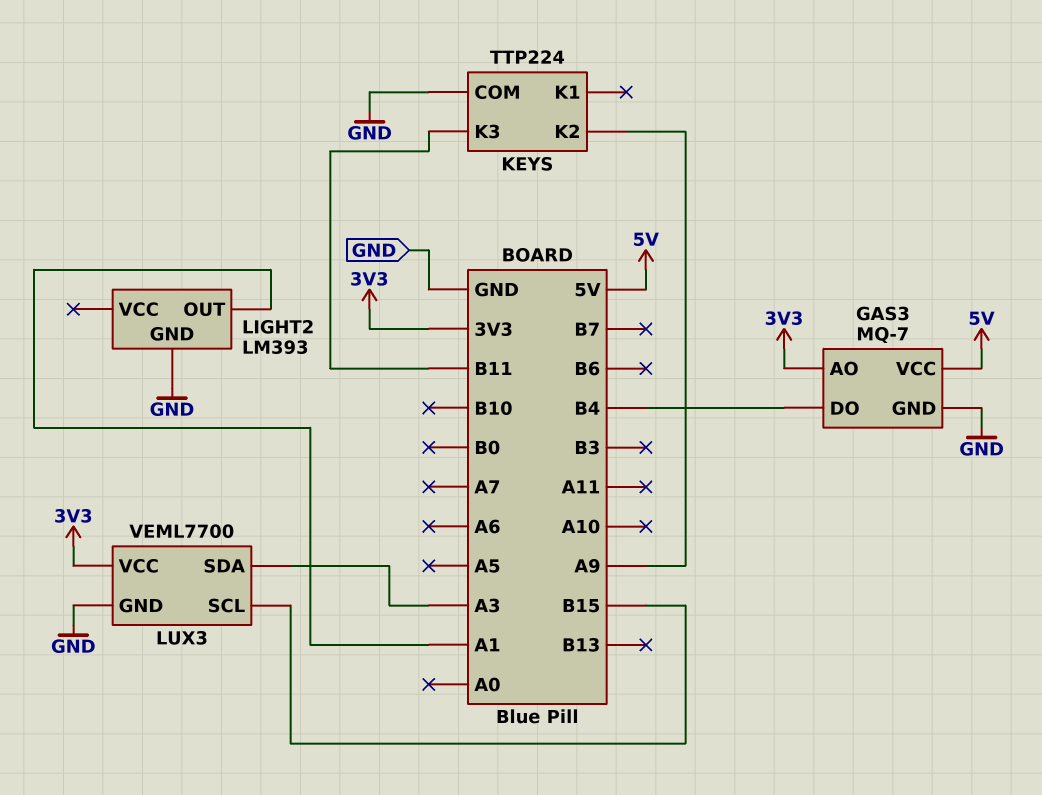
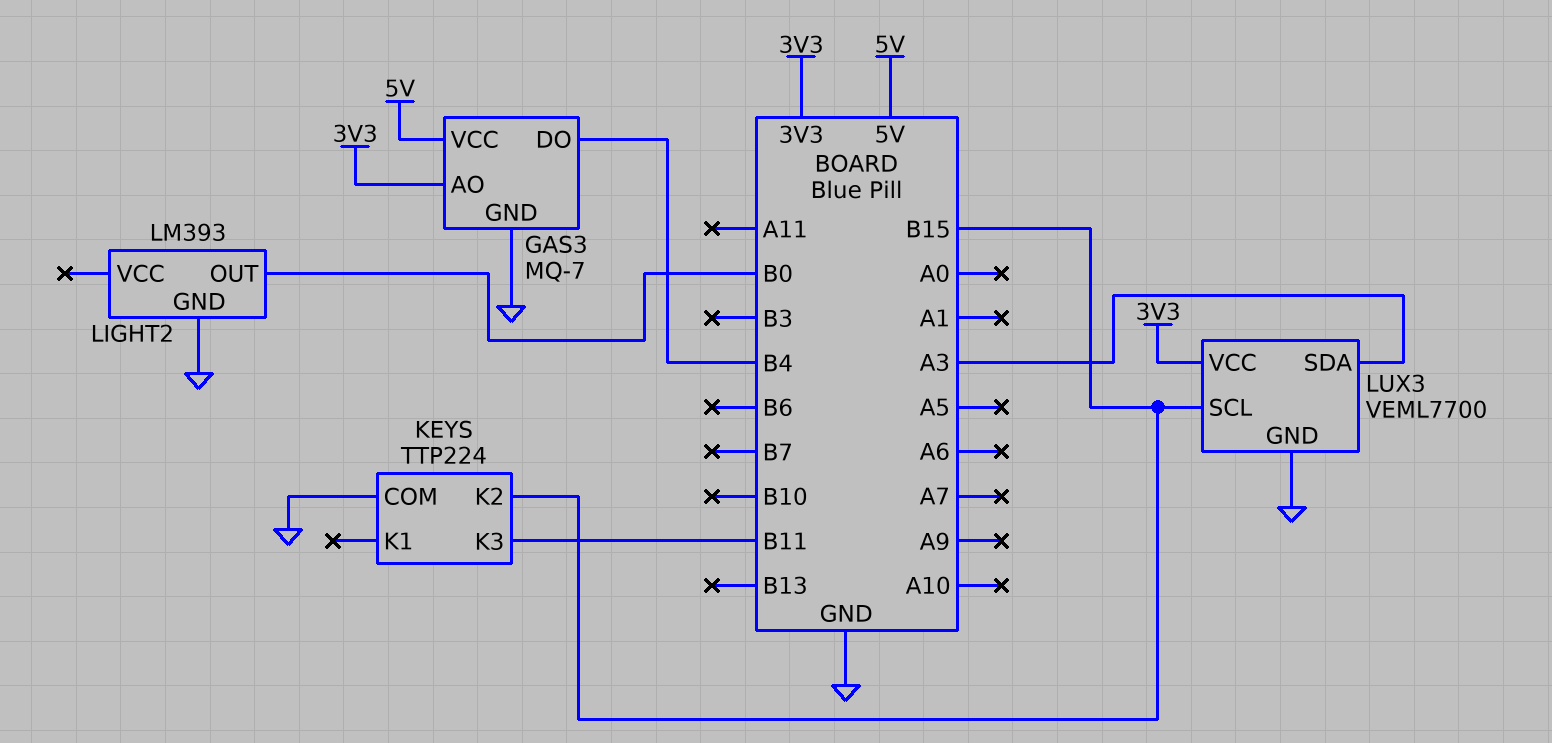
KEYS pin K2: A9 -> B15
LIGHT2 pin OUT: A1 -> B0

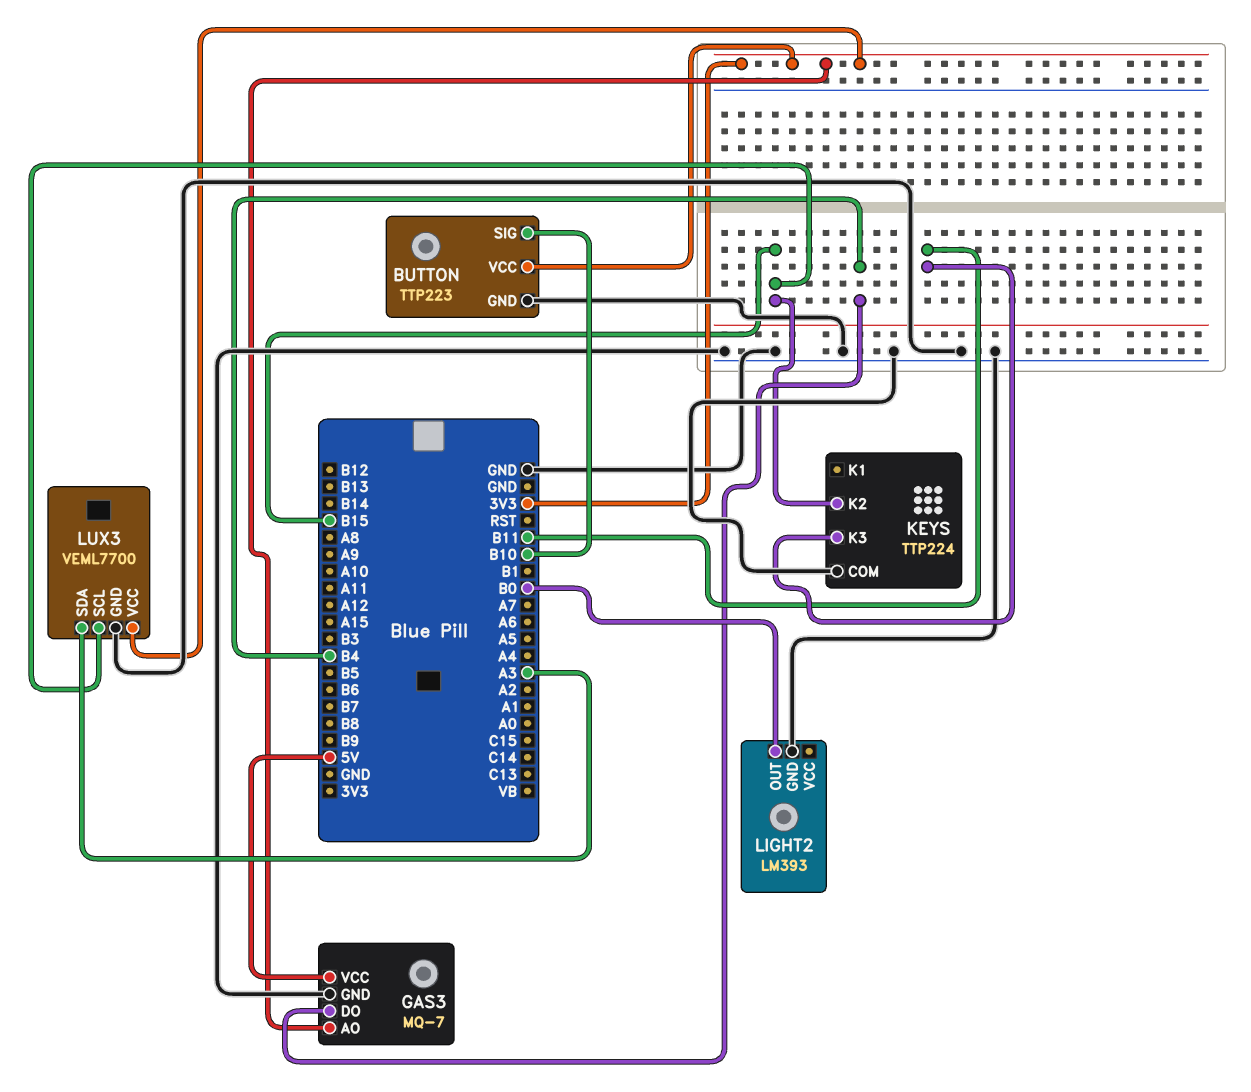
BUTTON: none -> TTP223
BUTTON pin GND: none -> GND
BUTTON pin SIG: none -> B10
BUTTON pin VCC: none -> 3V3

